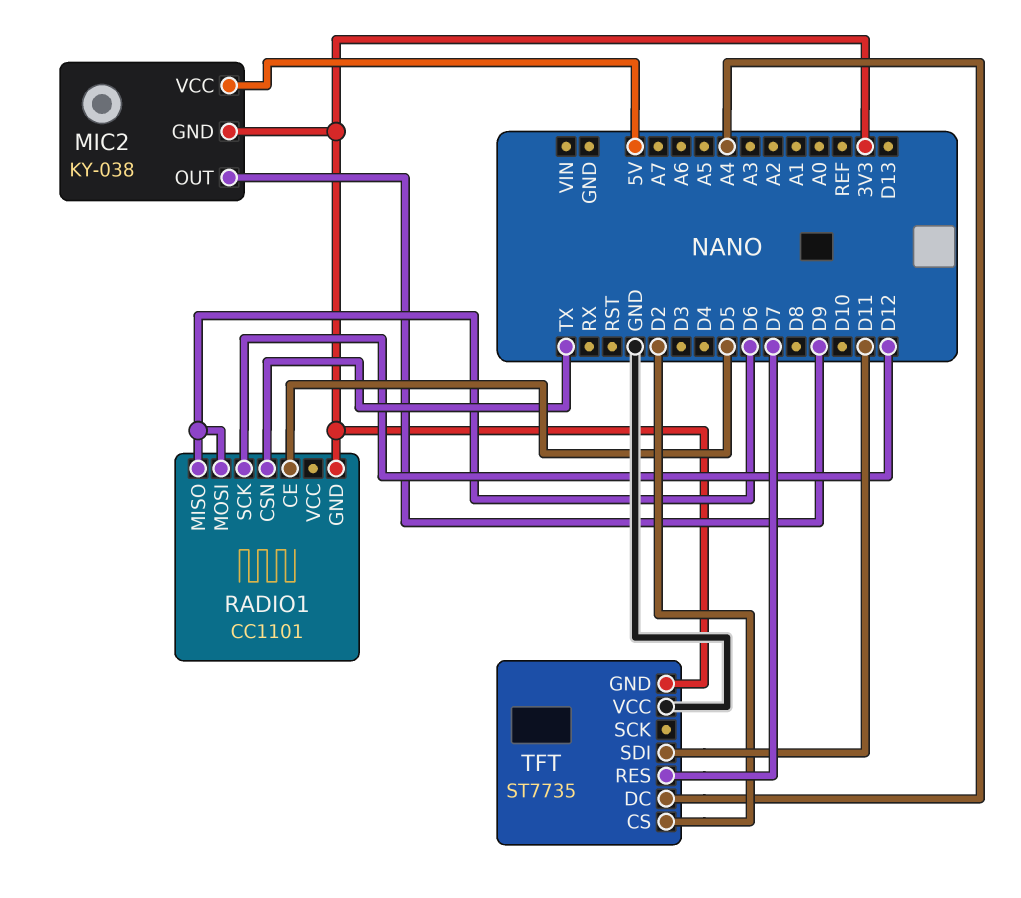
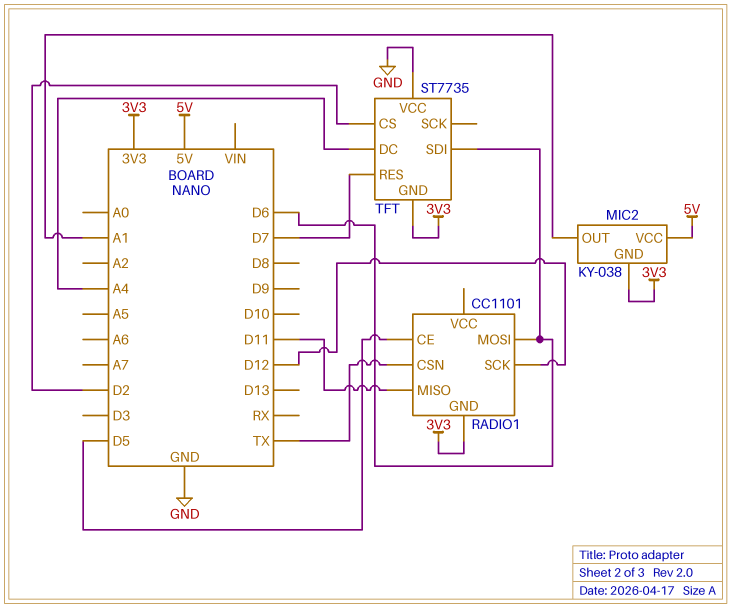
MIC2 pin OUT: D9 -> A1
RADIO1 pin MISO: D6 -> D11
TFT pin SDI: D11 -> D6

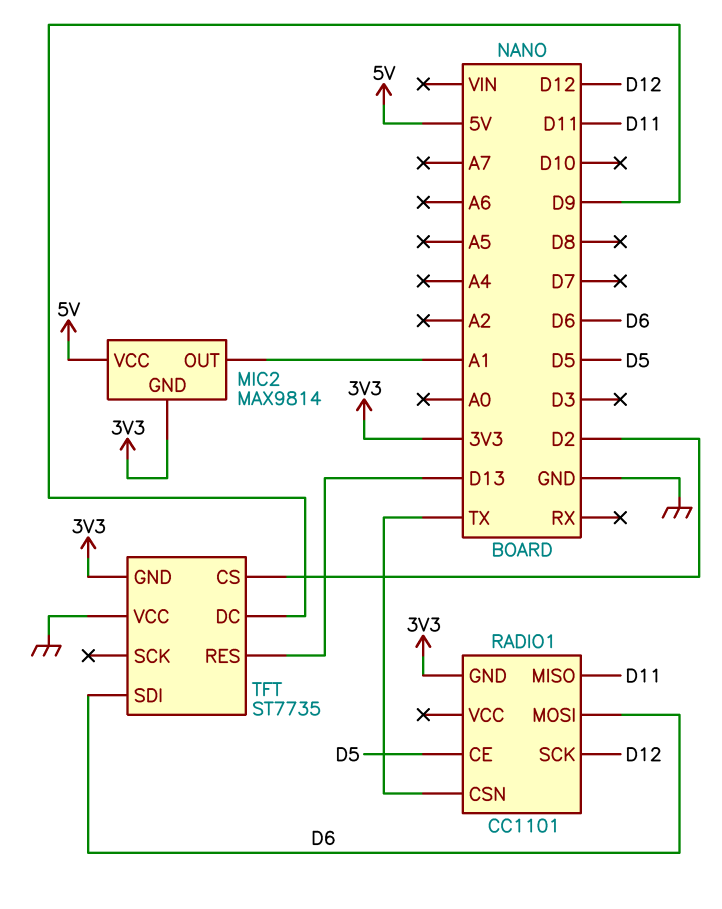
MIC2: KY-038 -> MAX9814
TFT pin DC: A4 -> D9
TFT pin RES: D7 -> D13

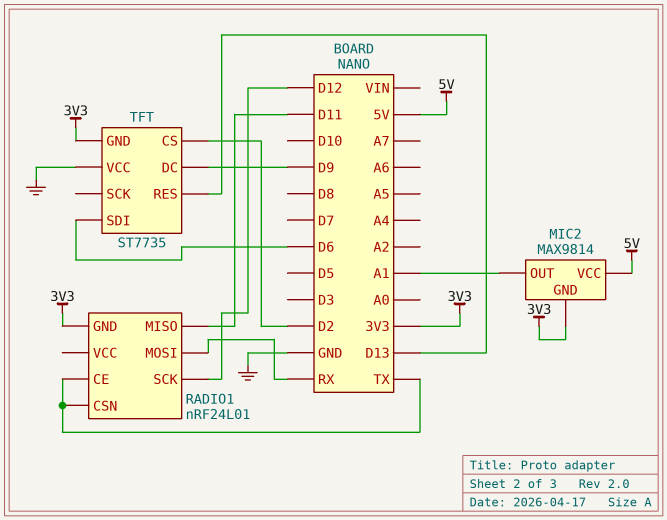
RADIO1: CC1101 -> nRF24L01
RADIO1 pin CE: D5 -> TX
RADIO1 pin MOSI: D6 -> RX

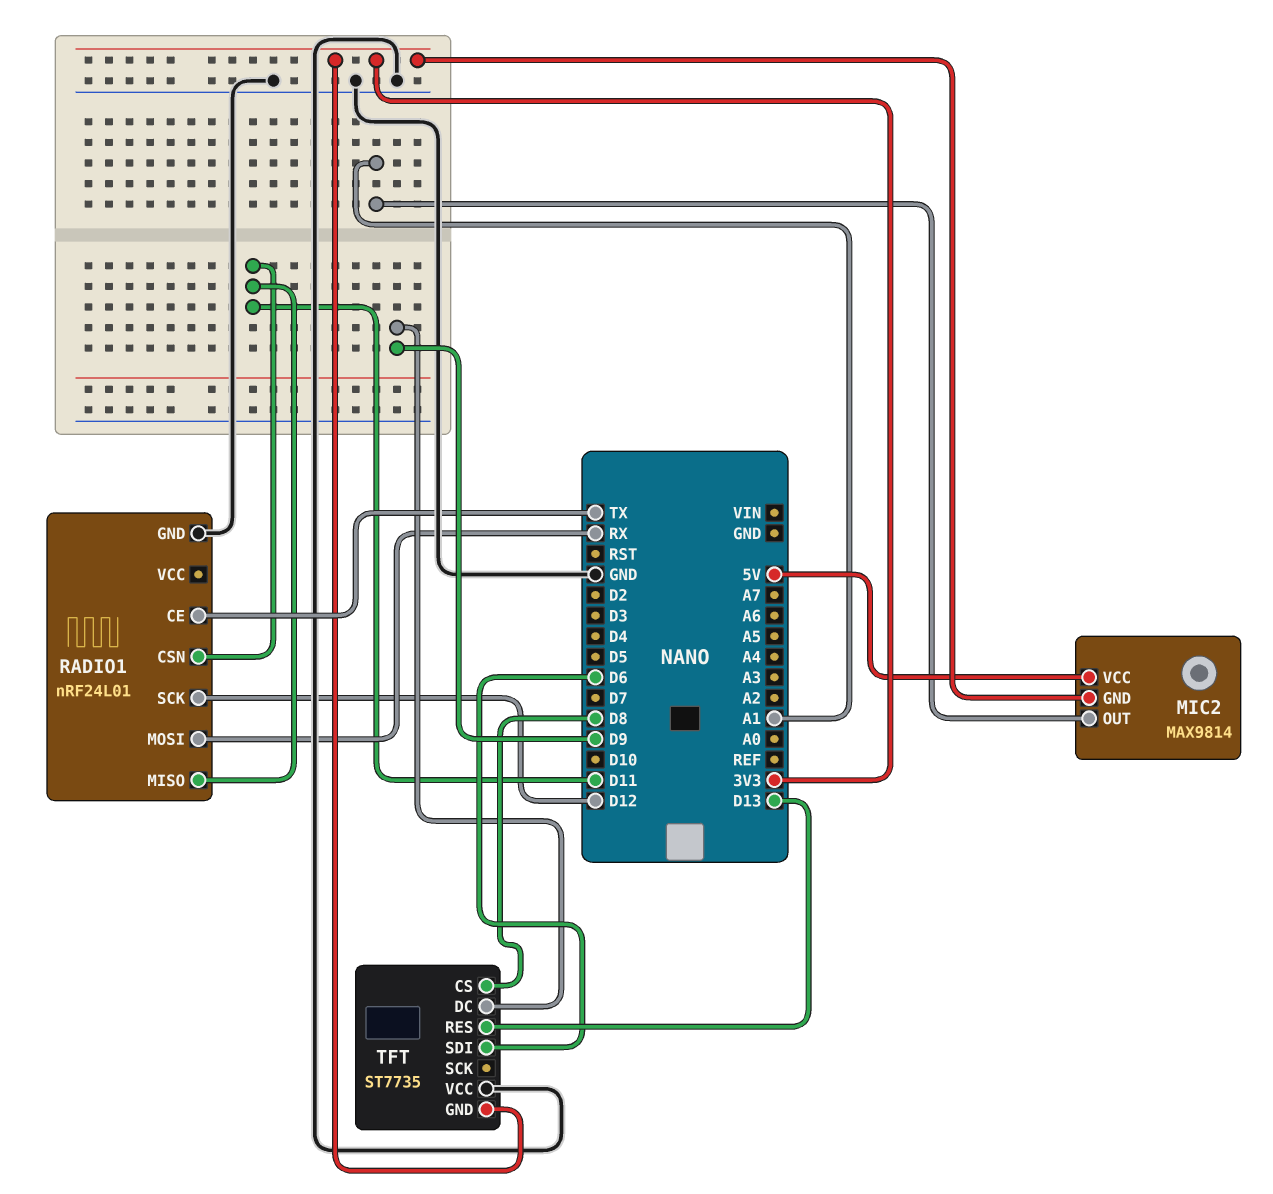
RADIO1 pin CSN: TX -> D11
RADIO1 pin GND: 3V3 -> GND
TFT pin CS: D2 -> D8

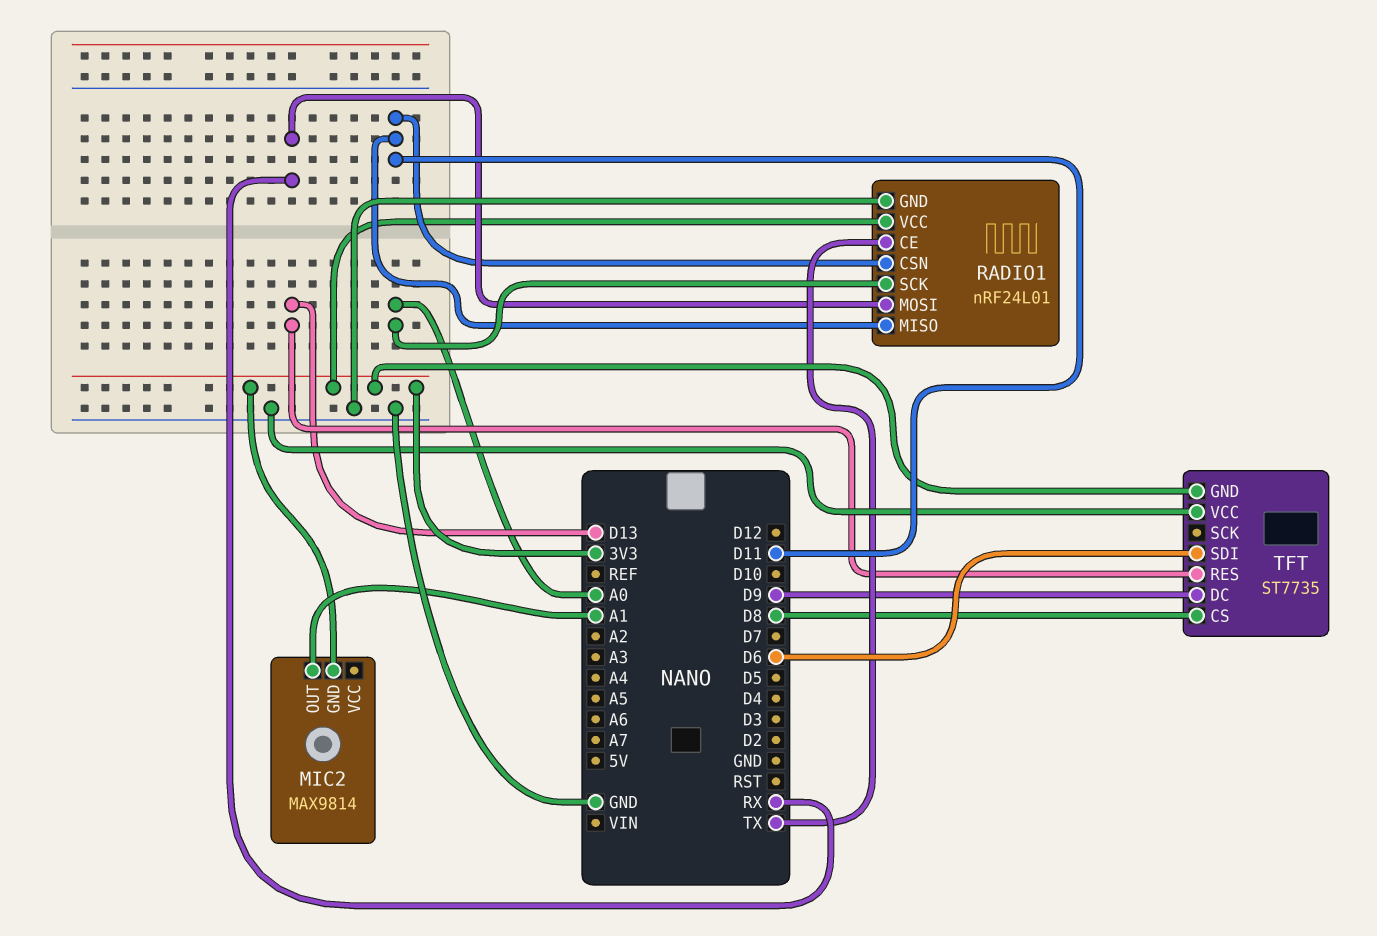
MIC2 pin VCC: 5V -> none
RADIO1 pin SCK: D12 -> A0
RADIO1 pin VCC: none -> 3V3

